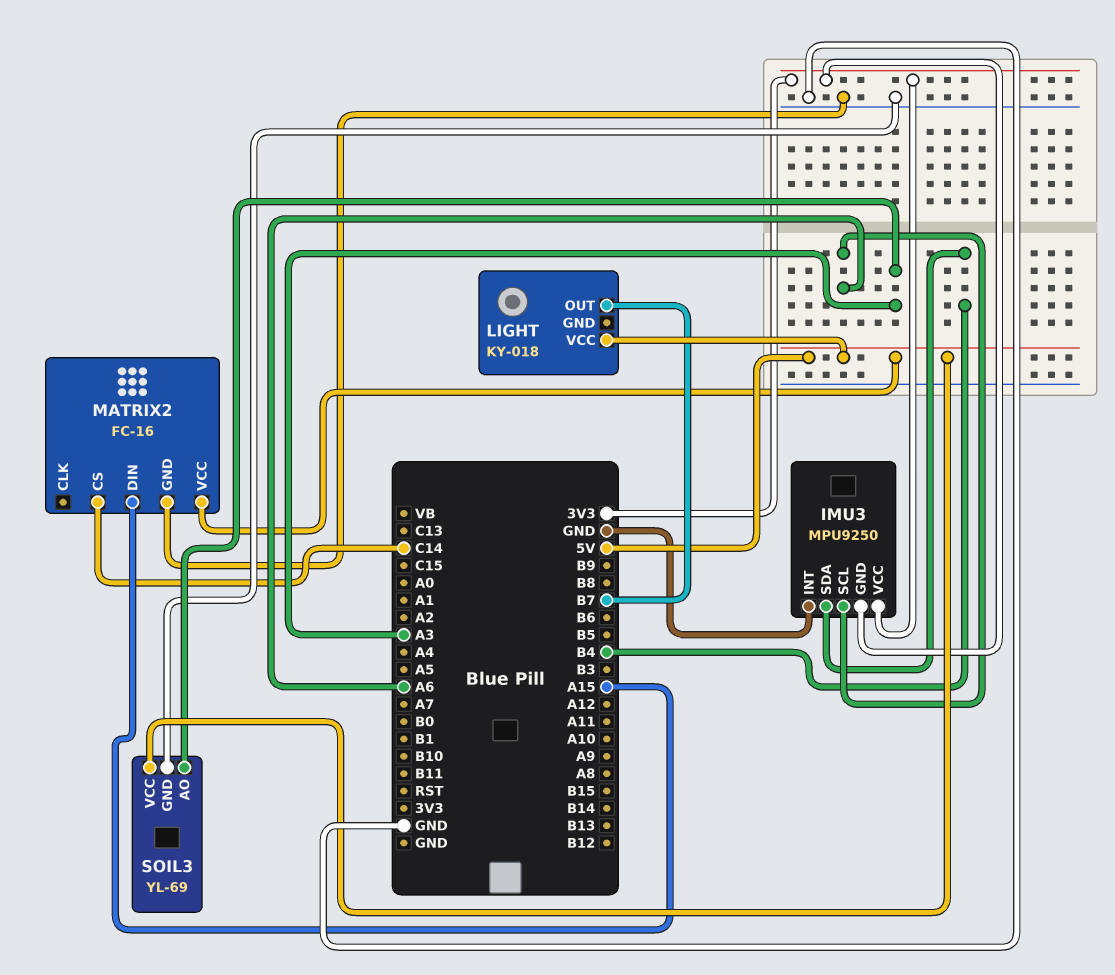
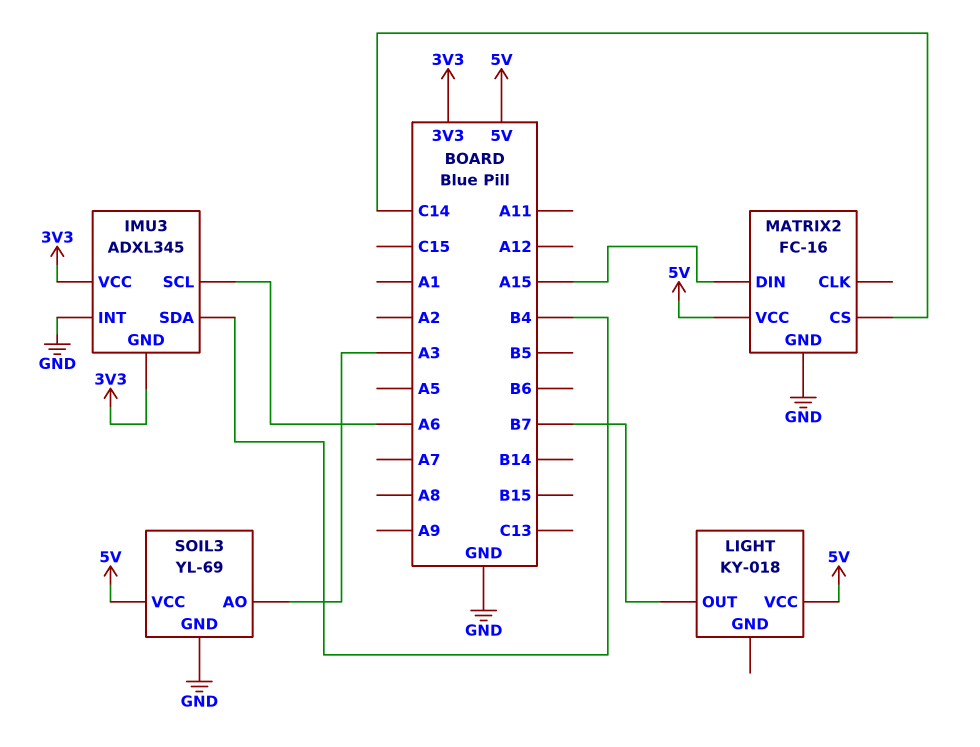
IMU3: MPU9250 -> ADXL345

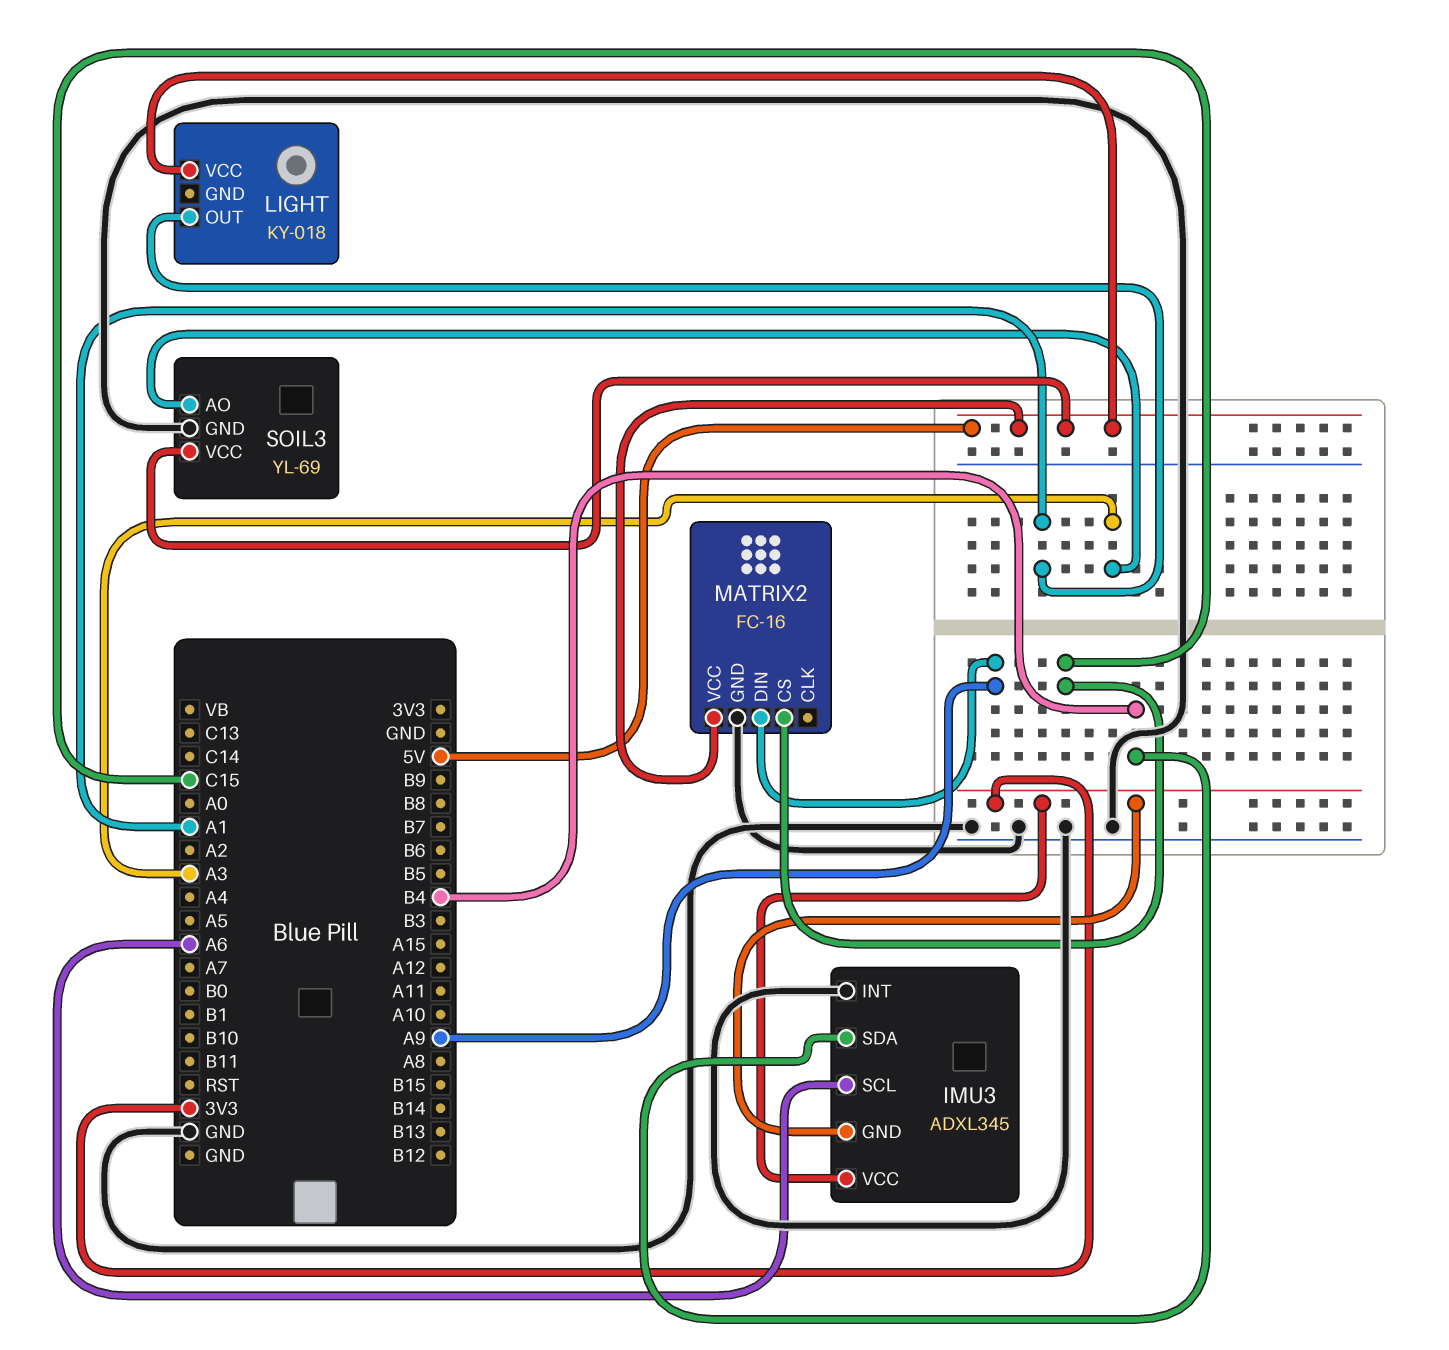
LIGHT pin OUT: B7 -> A1
MATRIX2 pin CS: C14 -> C15
MATRIX2 pin DIN: A15 -> A9

